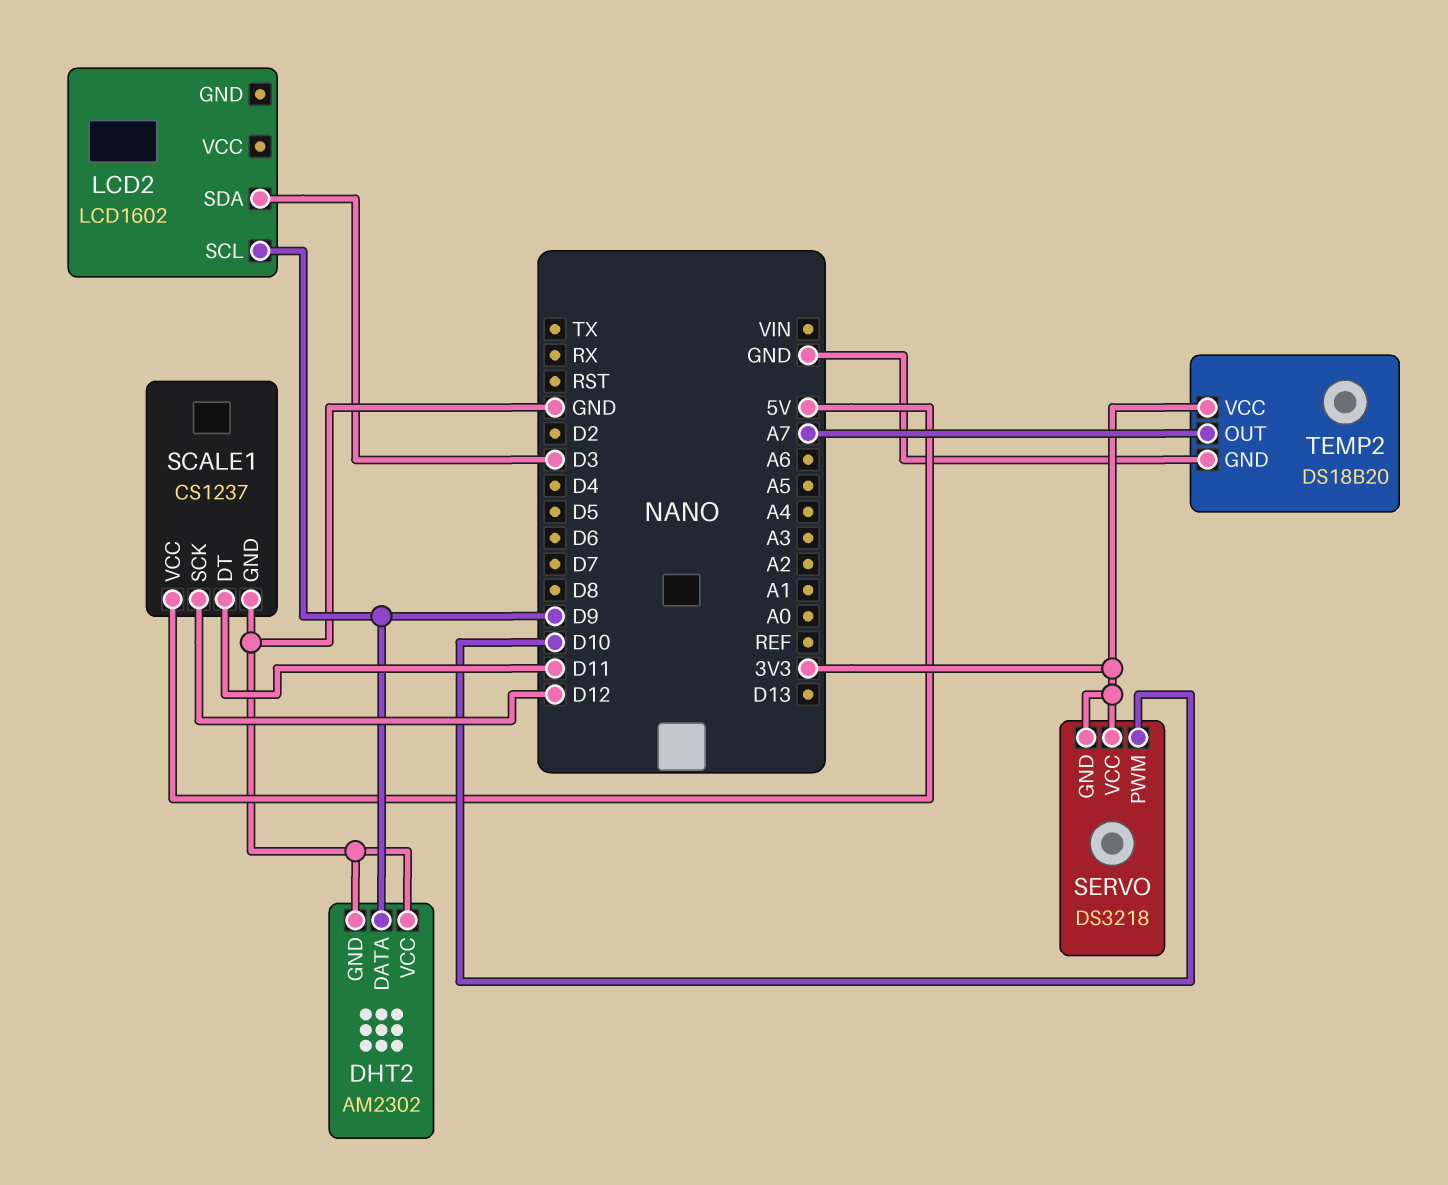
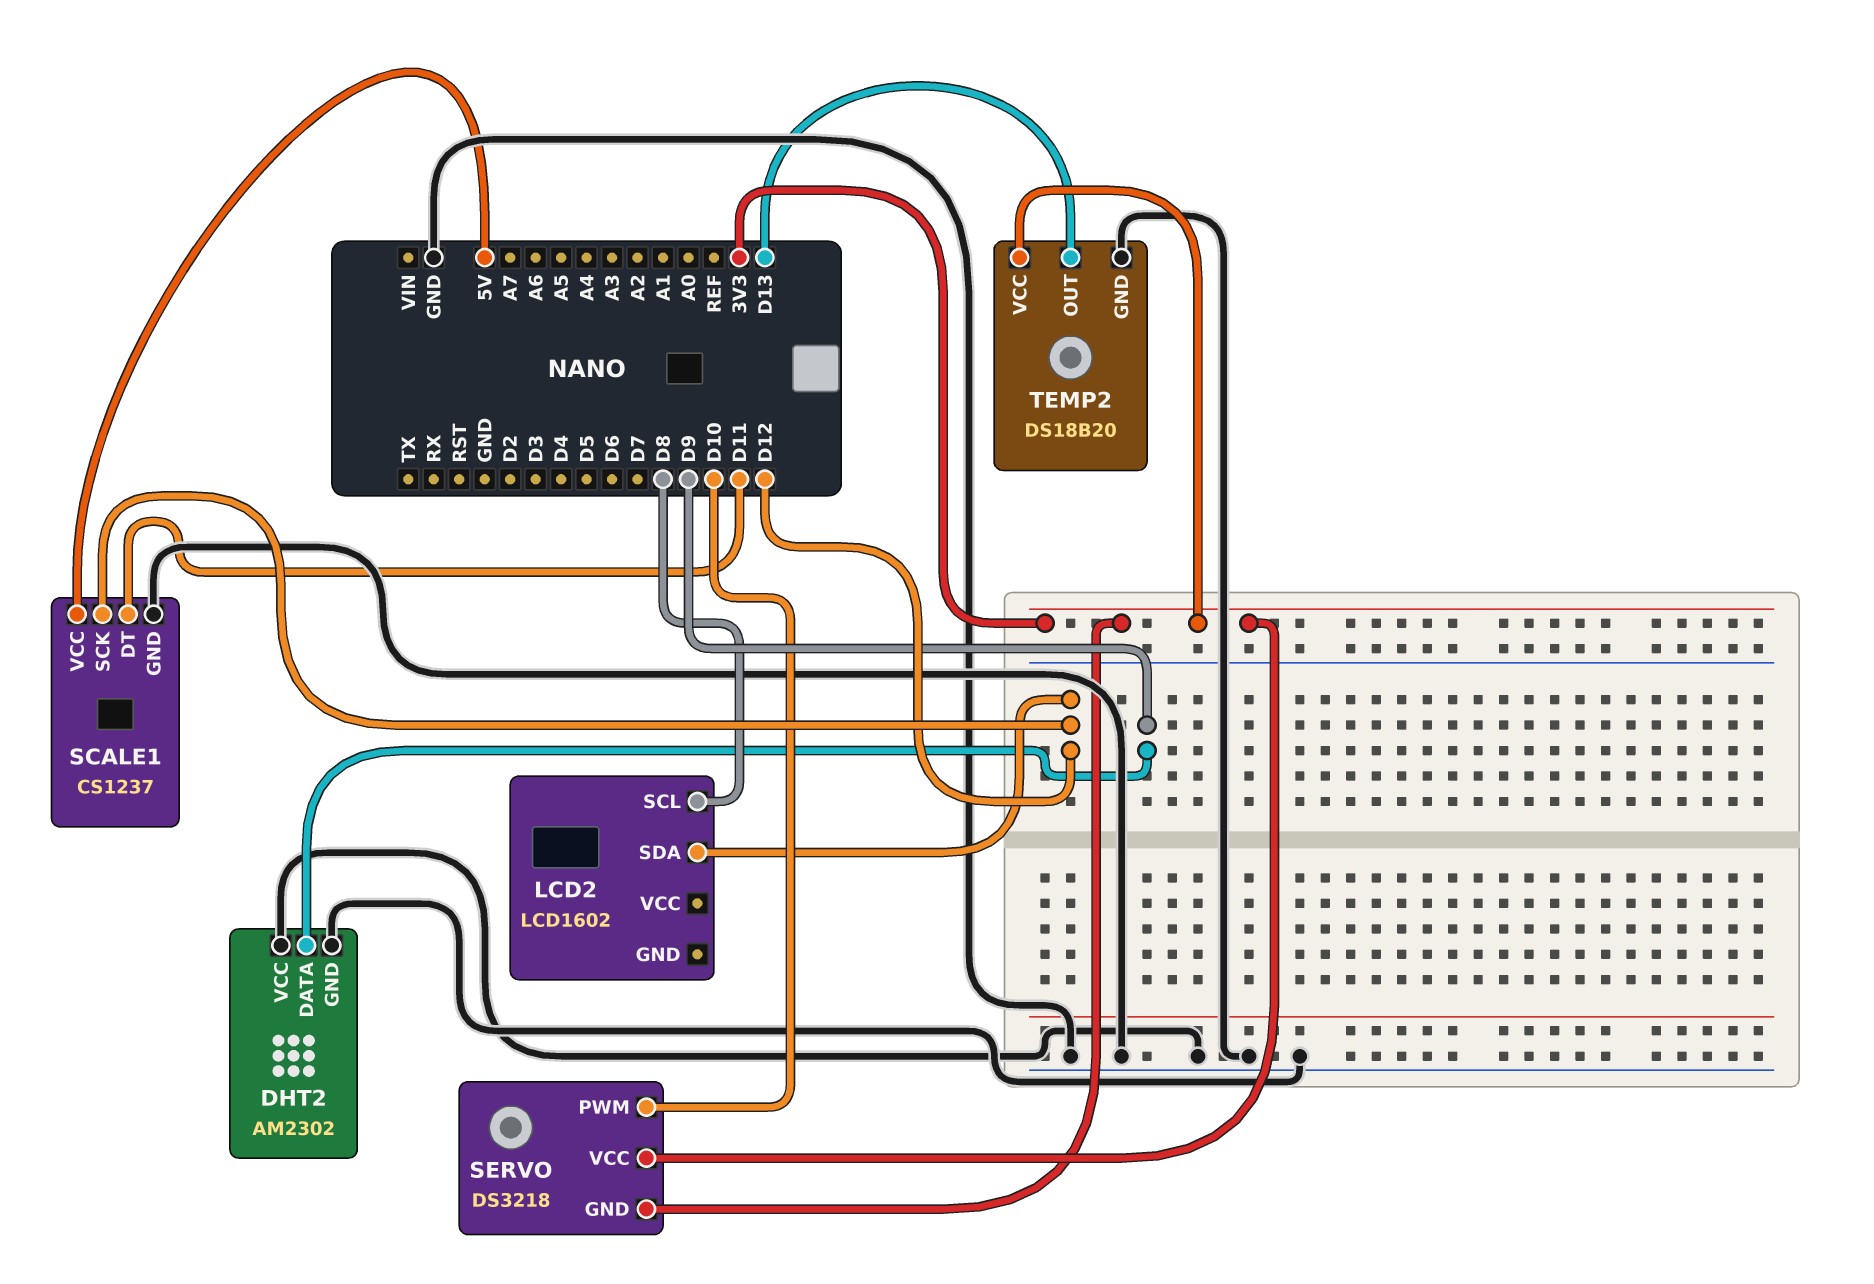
LCD2 pin SCL: D9 -> D8
LCD2 pin SDA: D3 -> D12
TEMP2 pin OUT: A7 -> D13

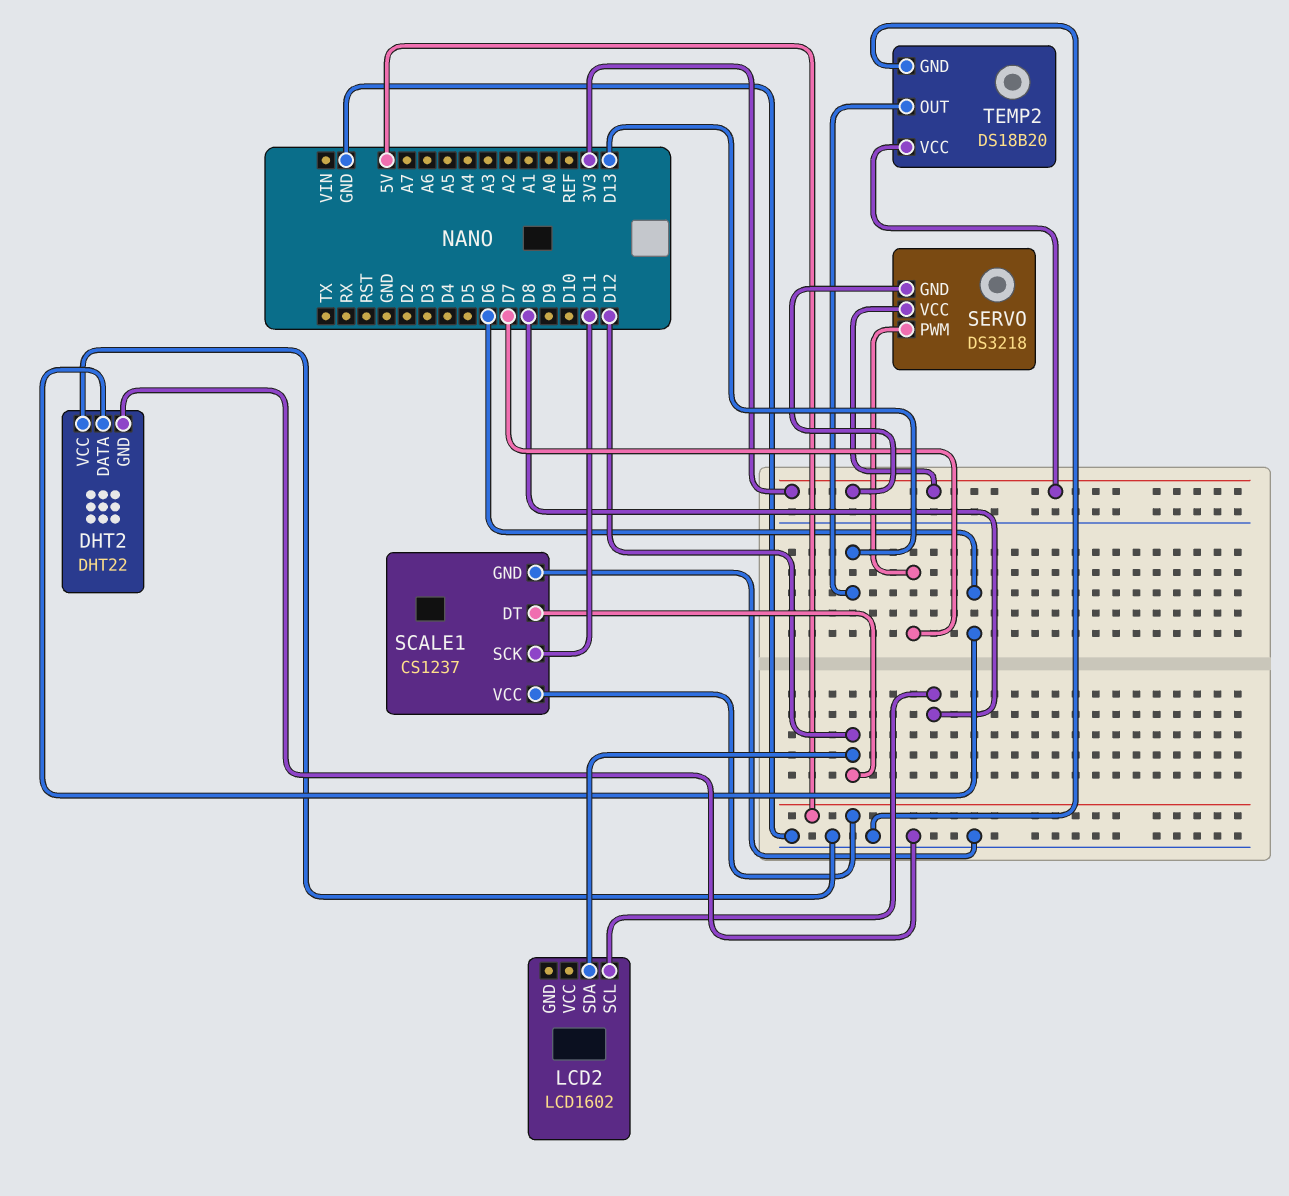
DHT2: AM2302 -> DHT22
DHT2 pin DATA: D9 -> D6
SCALE1 pin DT: D11 -> D12
SCALE1 pin SCK: D12 -> D11
SERVO pin PWM: D10 -> D7

